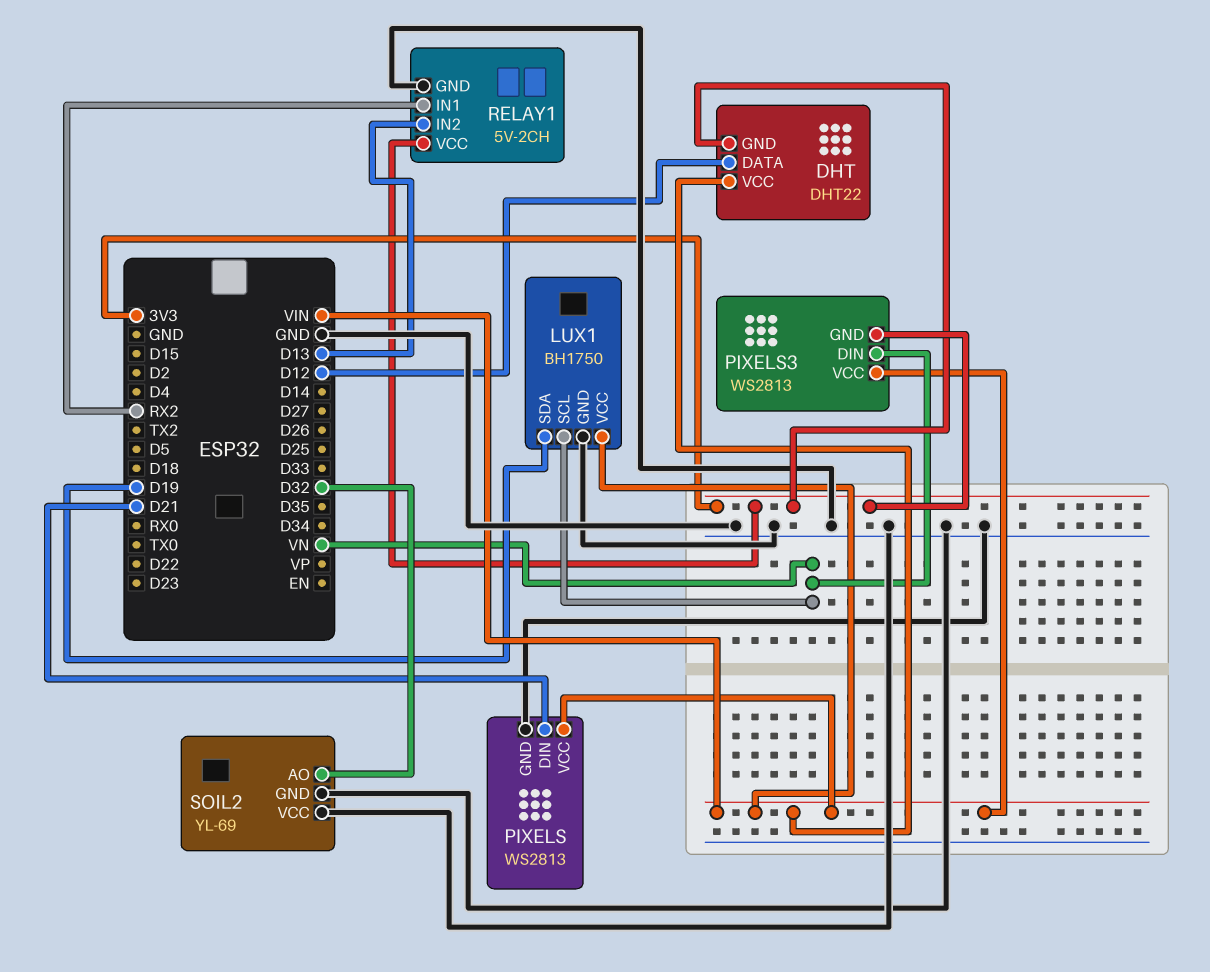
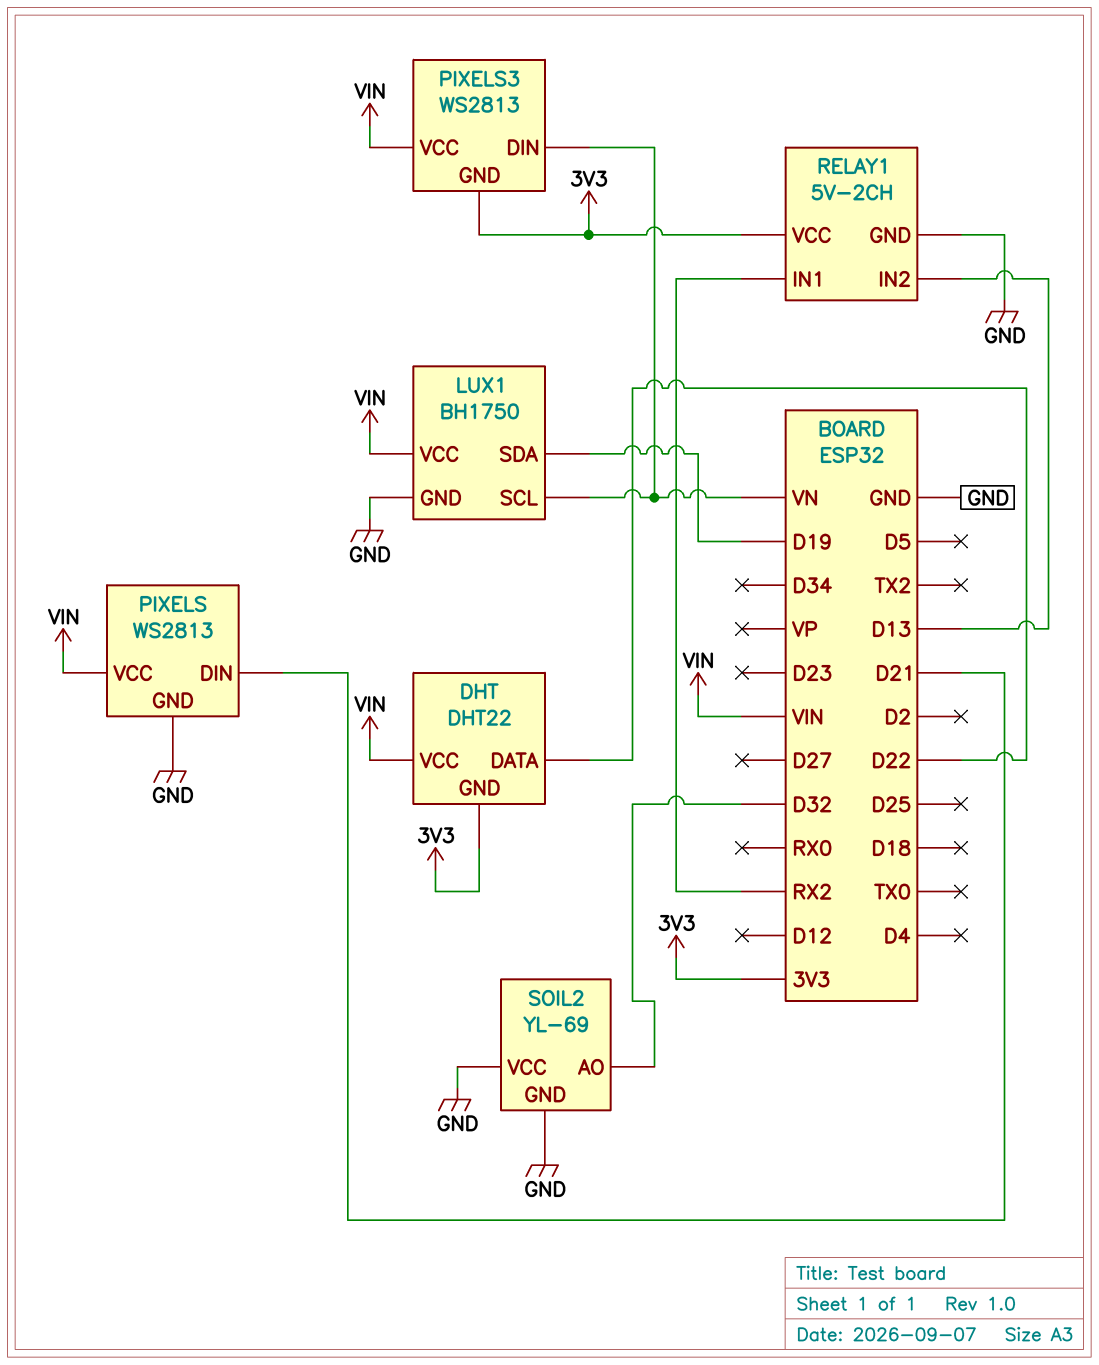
DHT pin DATA: D12 -> D22

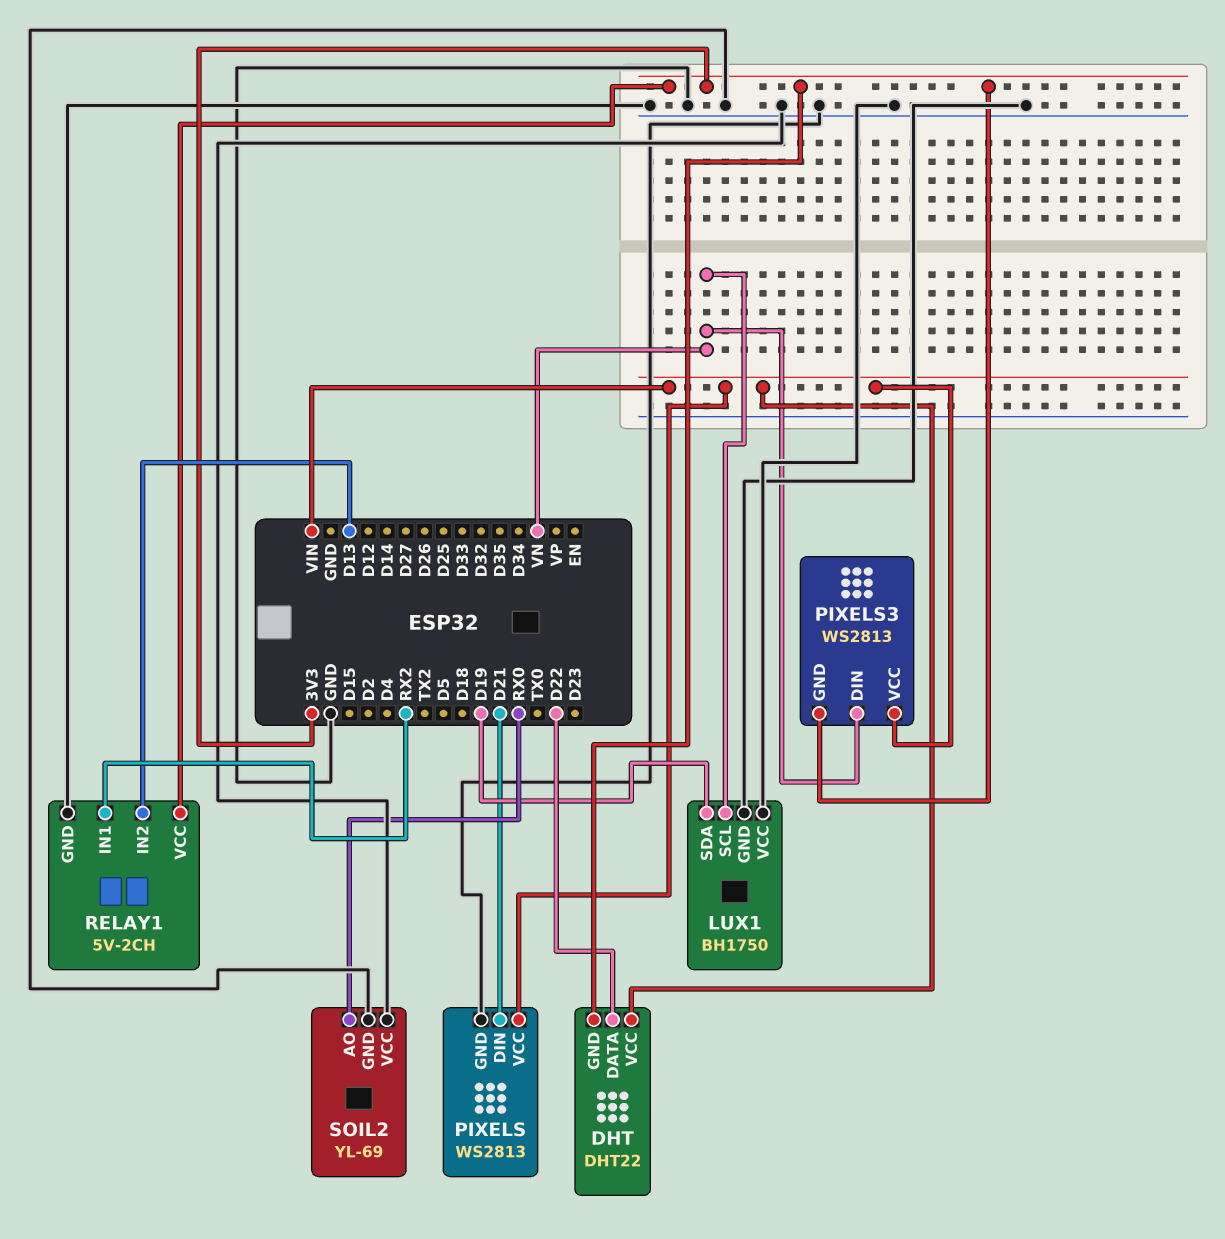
LUX1 pin VCC: VIN -> GND
SOIL2 pin AO: D32 -> RX0

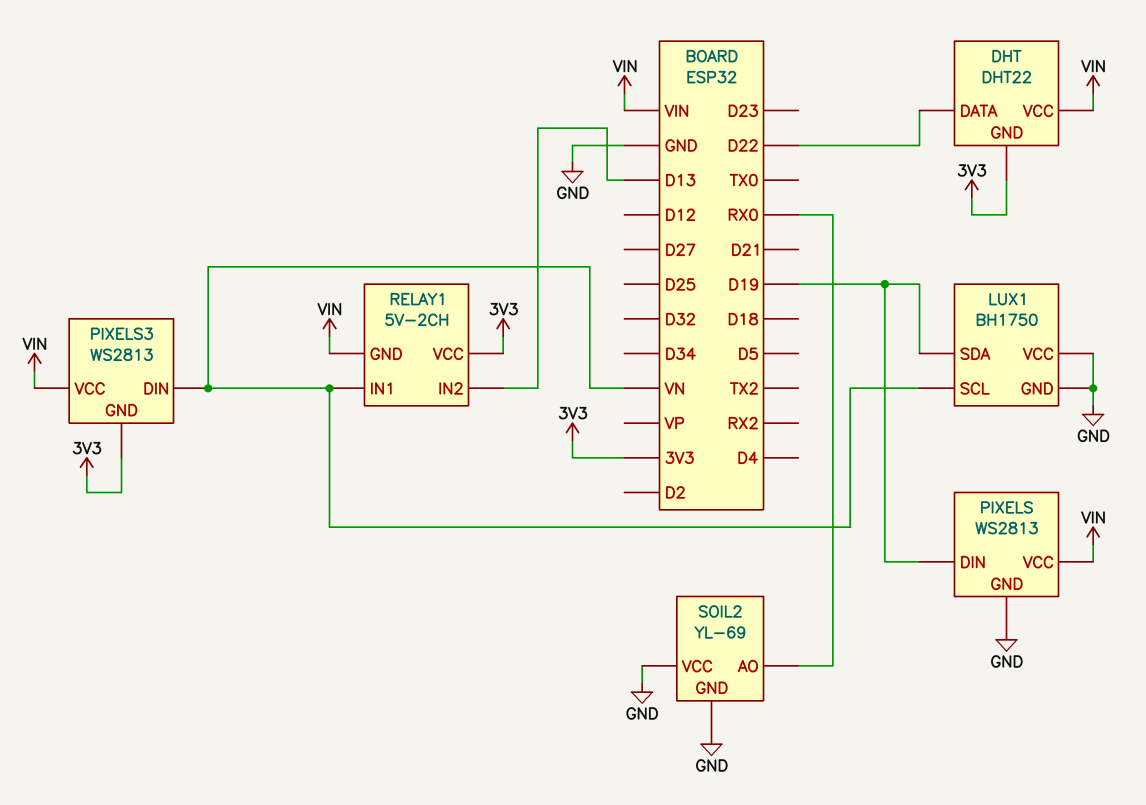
PIXELS pin DIN: D21 -> D19
RELAY1 pin GND: GND -> VIN
RELAY1 pin IN1: RX2 -> VN

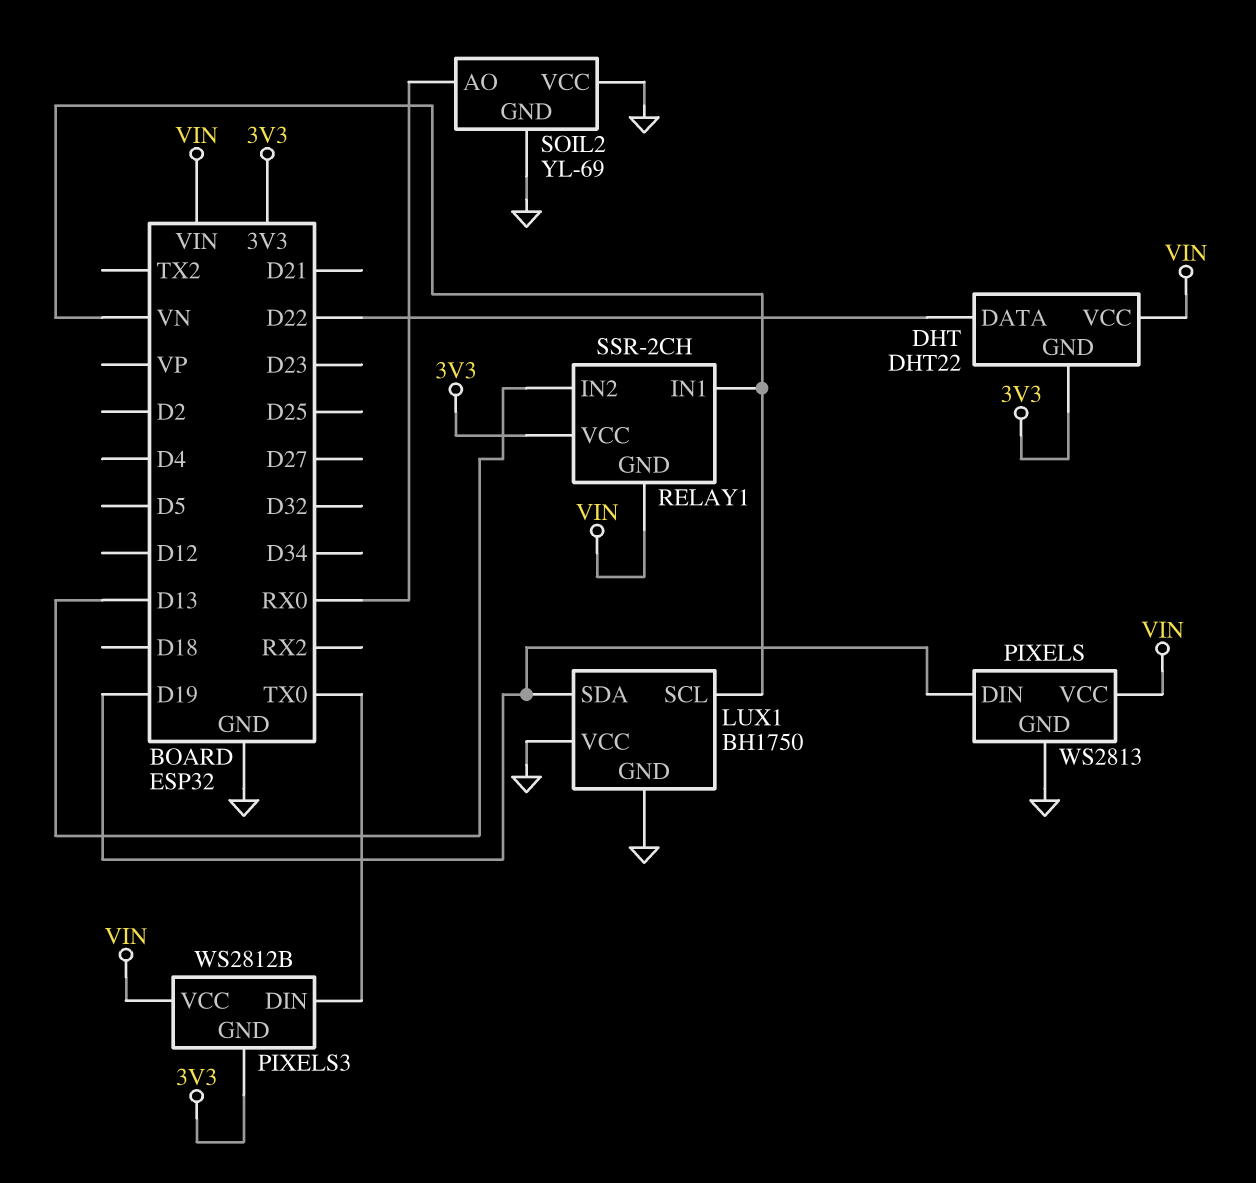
PIXELS3: WS2813 -> WS2812B
PIXELS3 pin DIN: VN -> TX0
RELAY1: 5V-2CH -> SSR-2CH

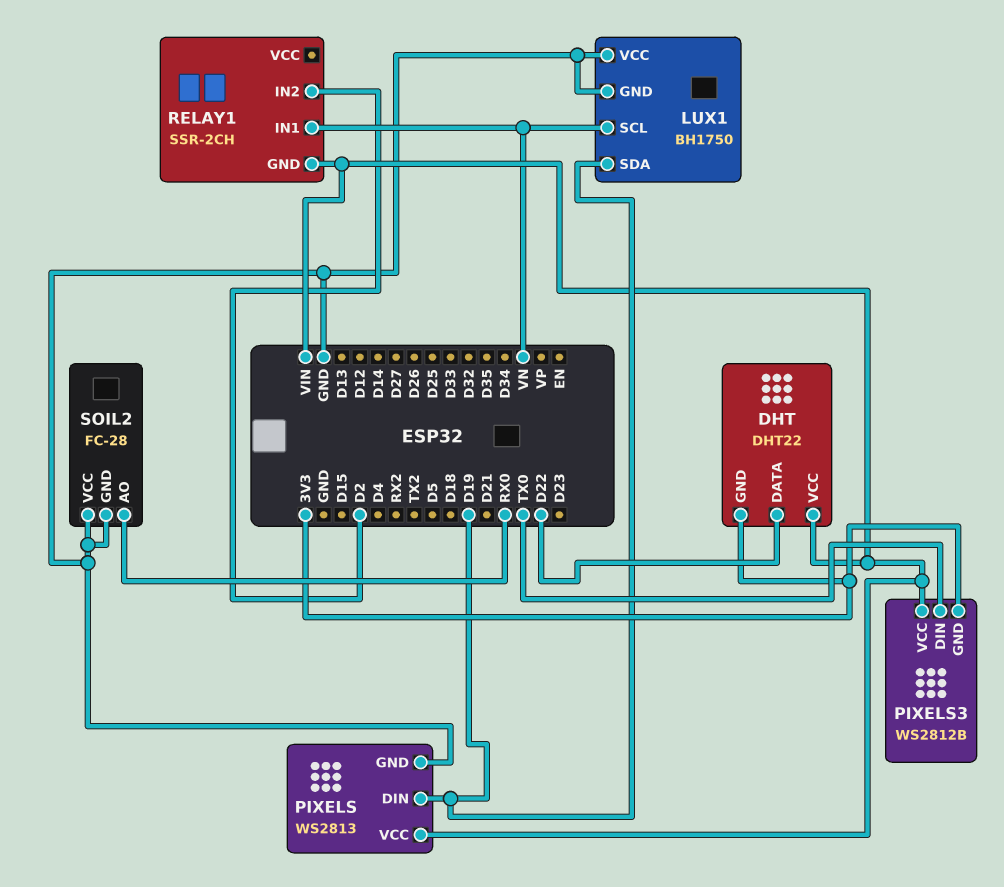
RELAY1 pin IN2: D13 -> D2
RELAY1 pin VCC: 3V3 -> none
SOIL2: YL-69 -> FC-28

